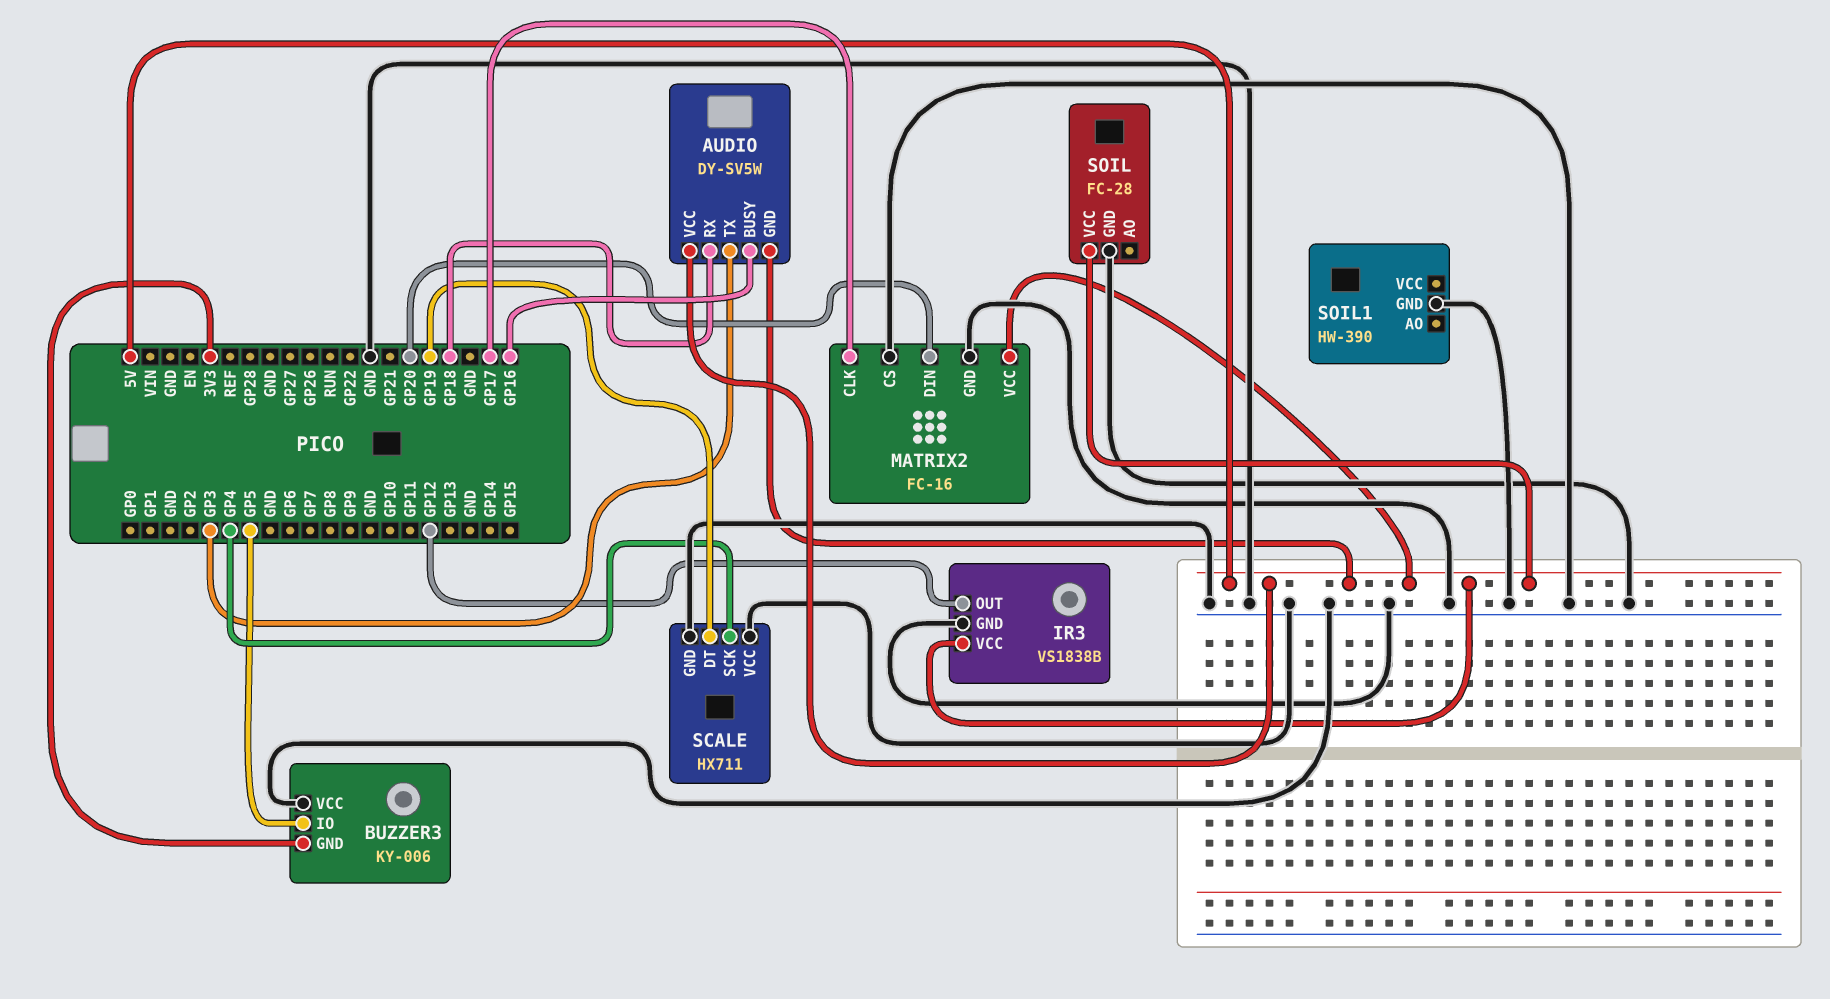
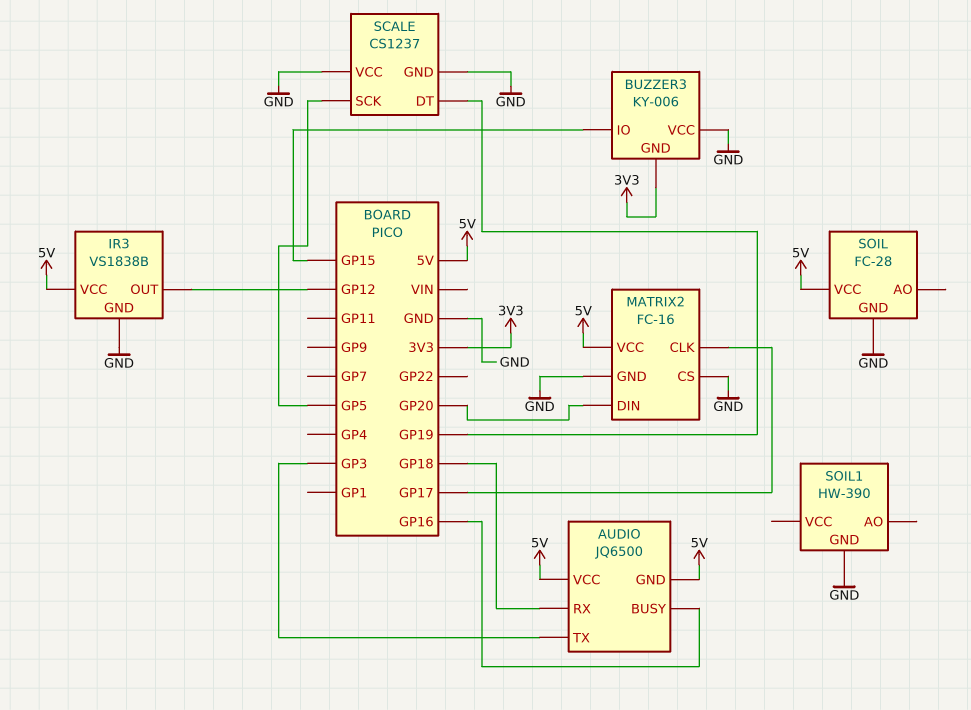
AUDIO: DY-SV5W -> JQ6500
BUZZER3 pin IO: GP5 -> GP15
SCALE: HX711 -> CS1237
SCALE pin SCK: GP4 -> GP5

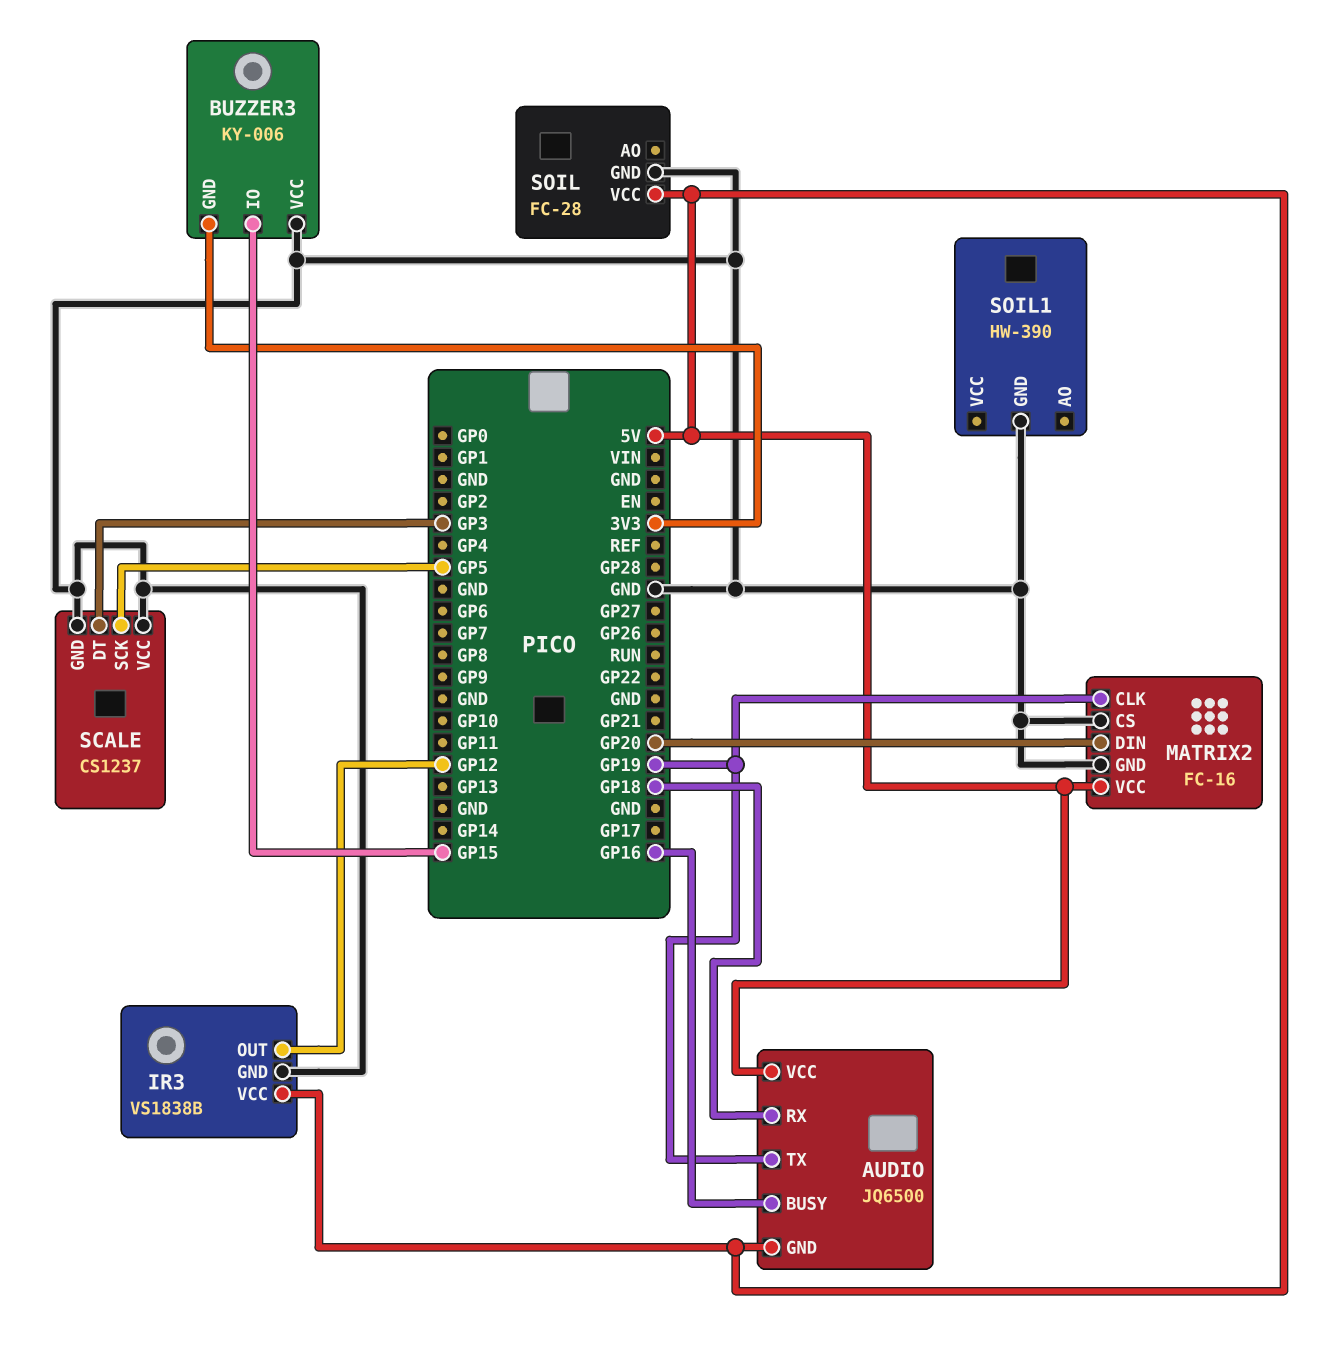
AUDIO pin TX: GP3 -> GP19
MATRIX2 pin CLK: GP17 -> GP19
SCALE pin DT: GP19 -> GP3

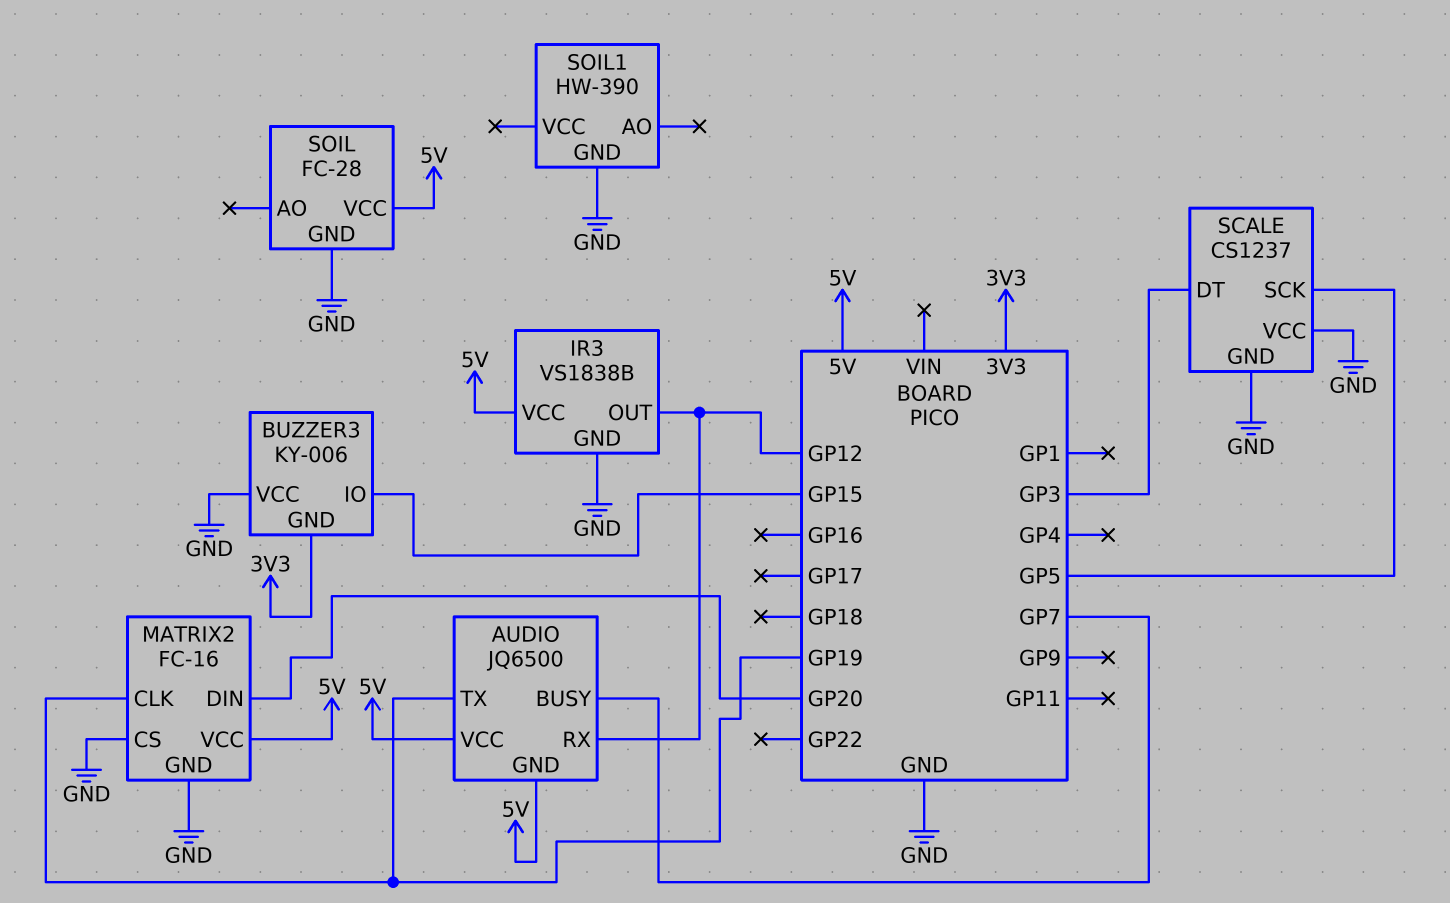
AUDIO pin BUSY: GP16 -> GP7
AUDIO pin RX: GP18 -> GP12

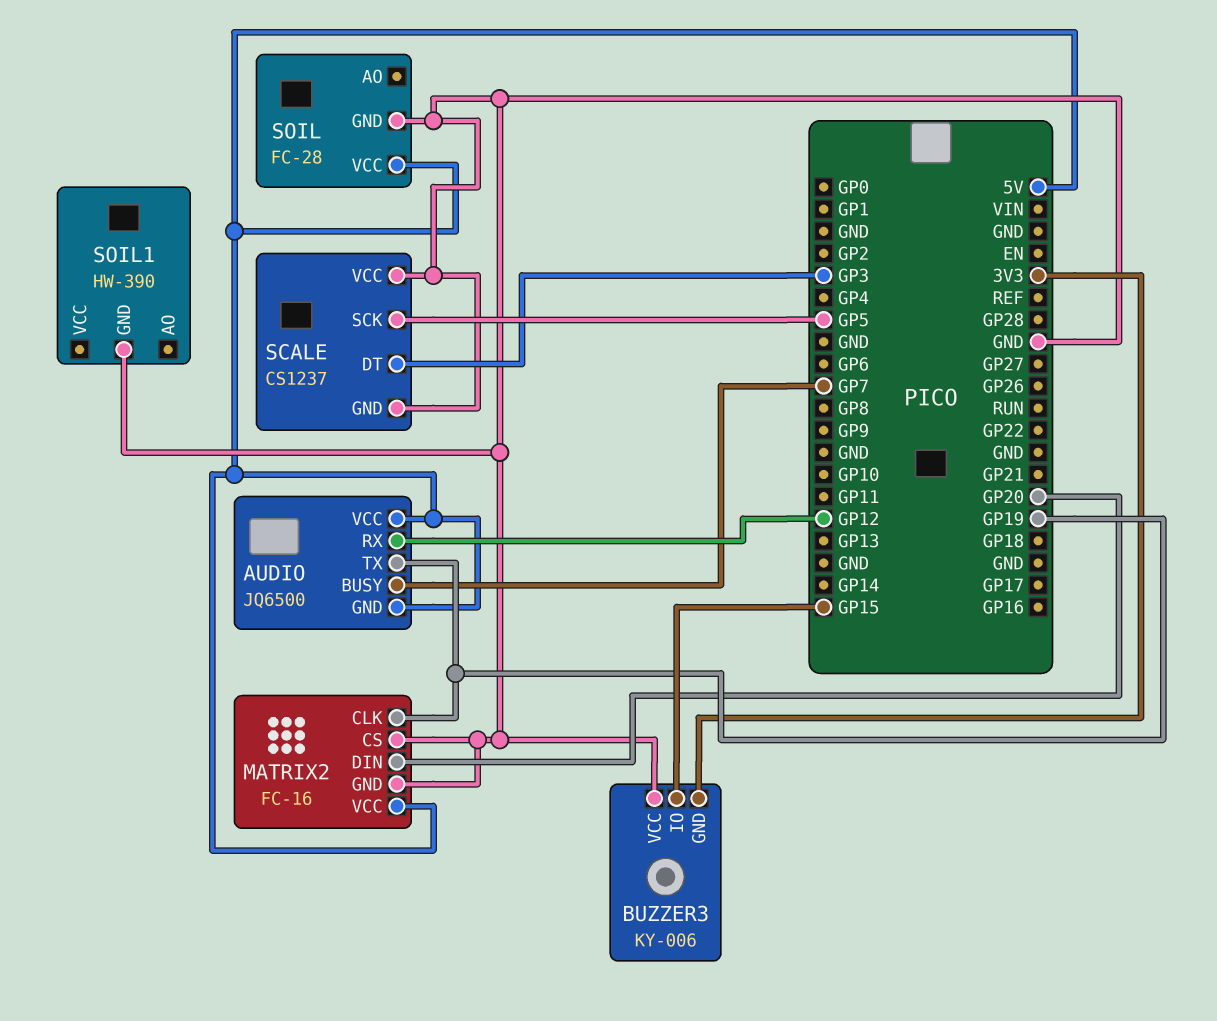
IR3: VS1838B -> none
IR3 pin GND: GND -> none
IR3 pin OUT: GP12 -> none
IR3 pin VCC: 5V -> none

